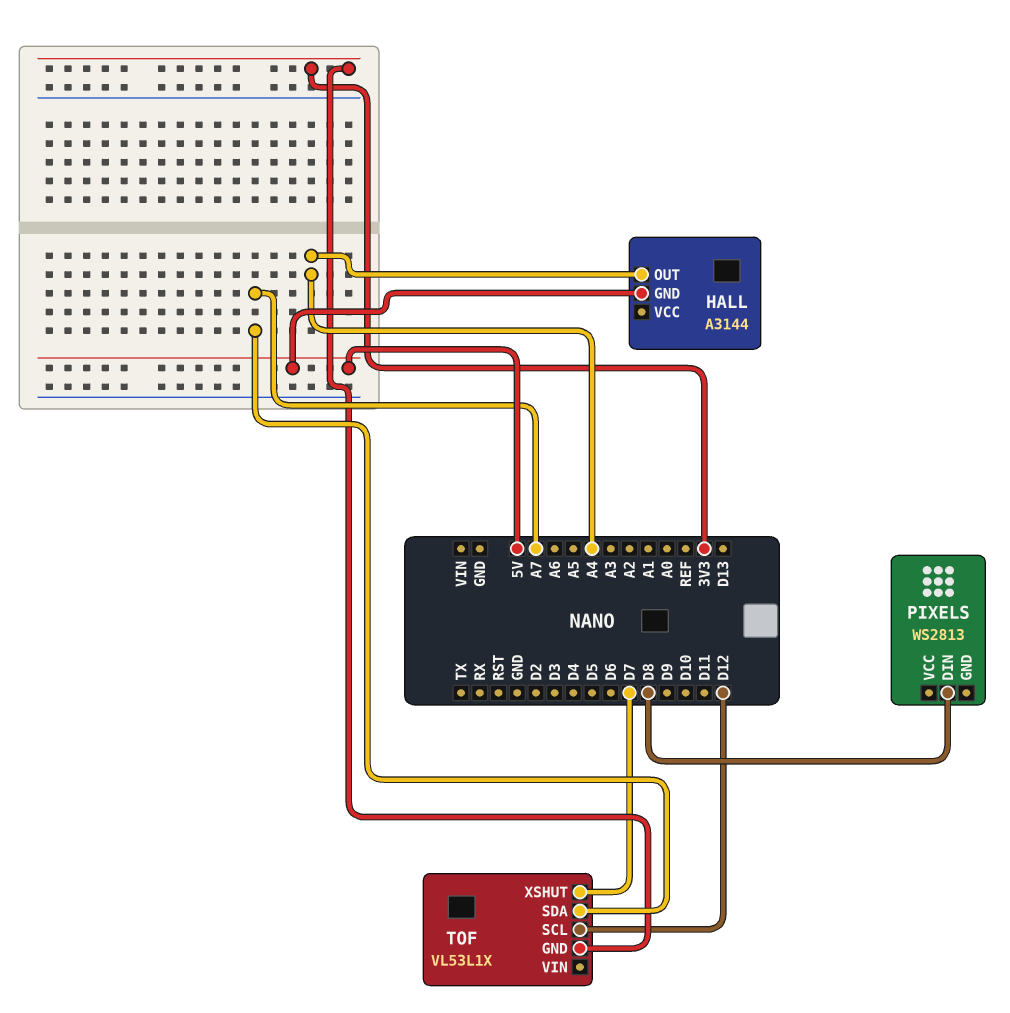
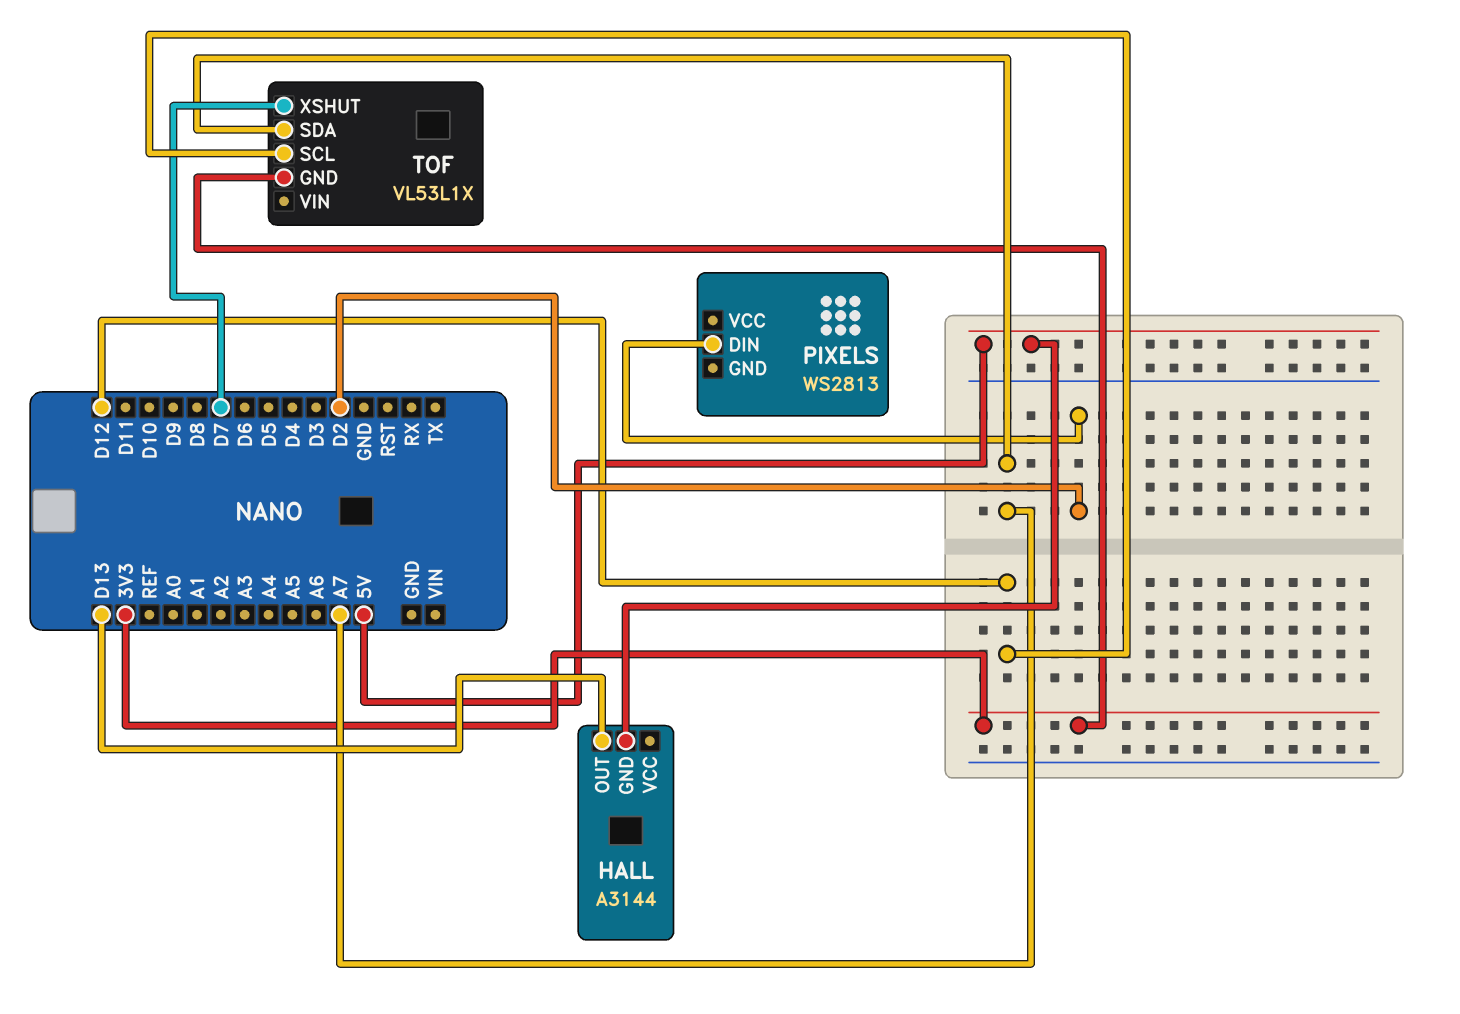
HALL pin OUT: A4 -> D13
PIXELS pin DIN: D8 -> D2

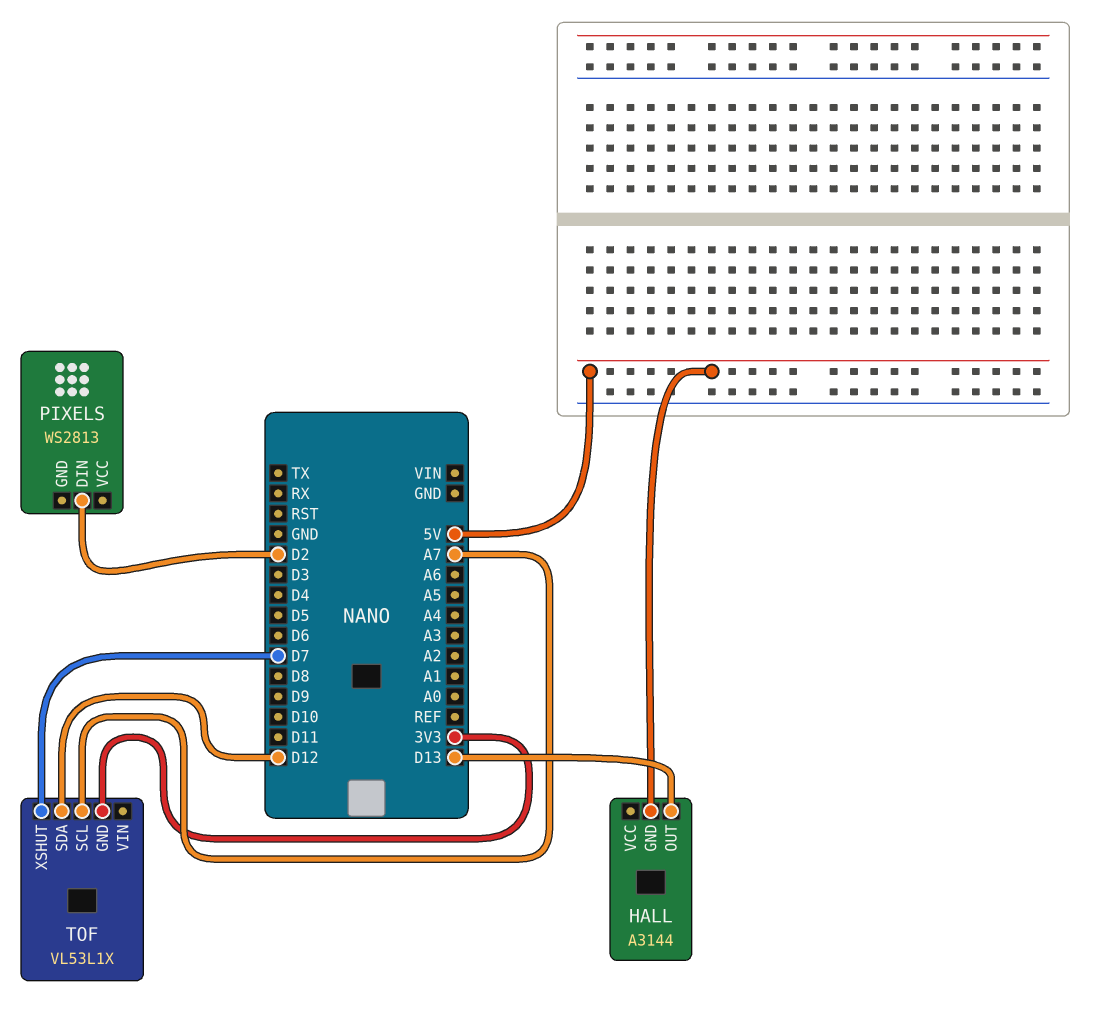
TOF pin SCL: D12 -> A7
TOF pin SDA: A7 -> D12

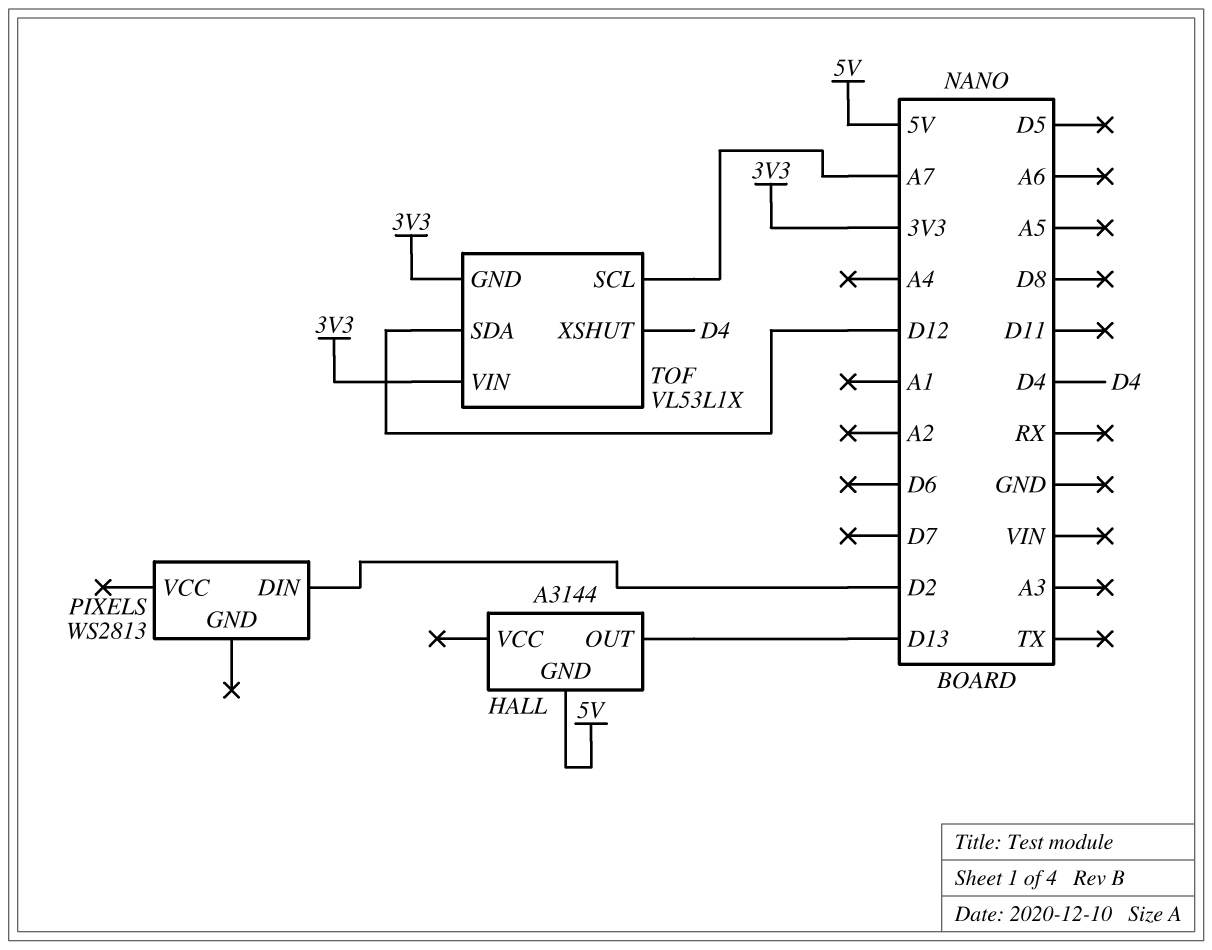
TOF pin VIN: none -> 3V3
TOF pin XSHUT: D7 -> D4

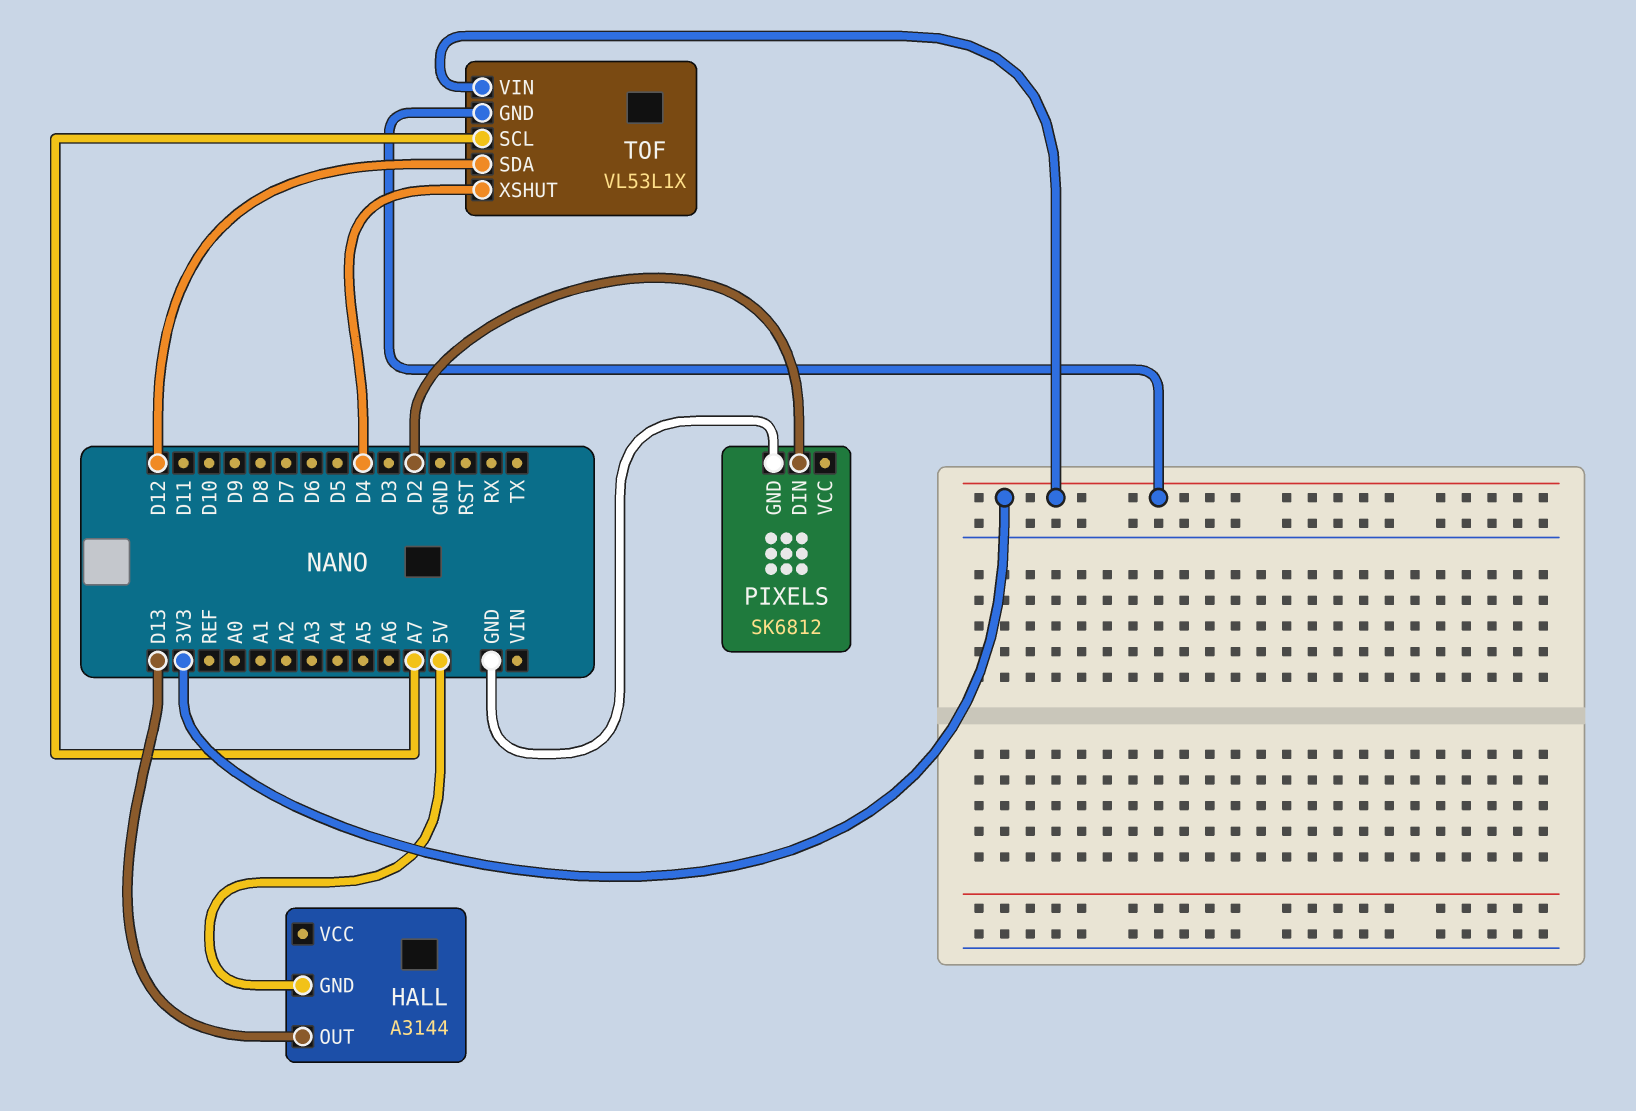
PIXELS: WS2813 -> SK6812
PIXELS pin GND: none -> GND

